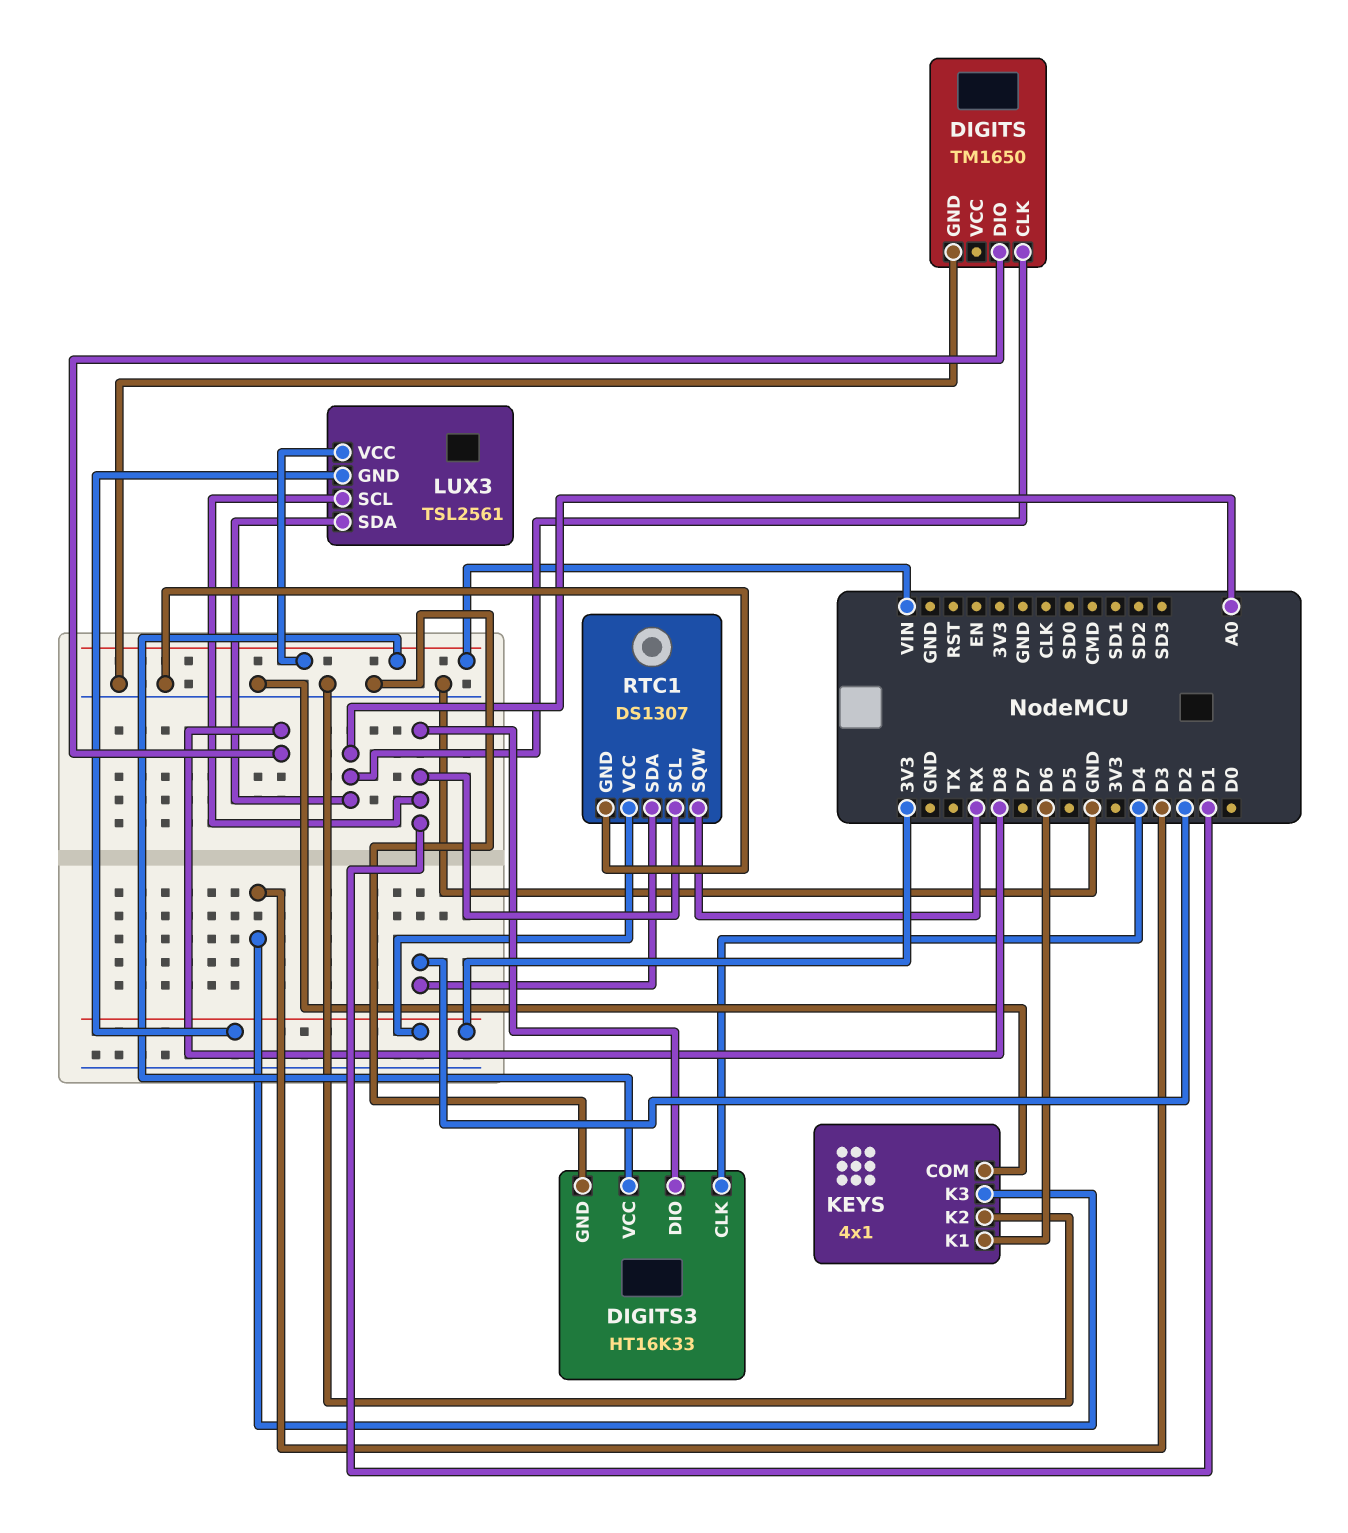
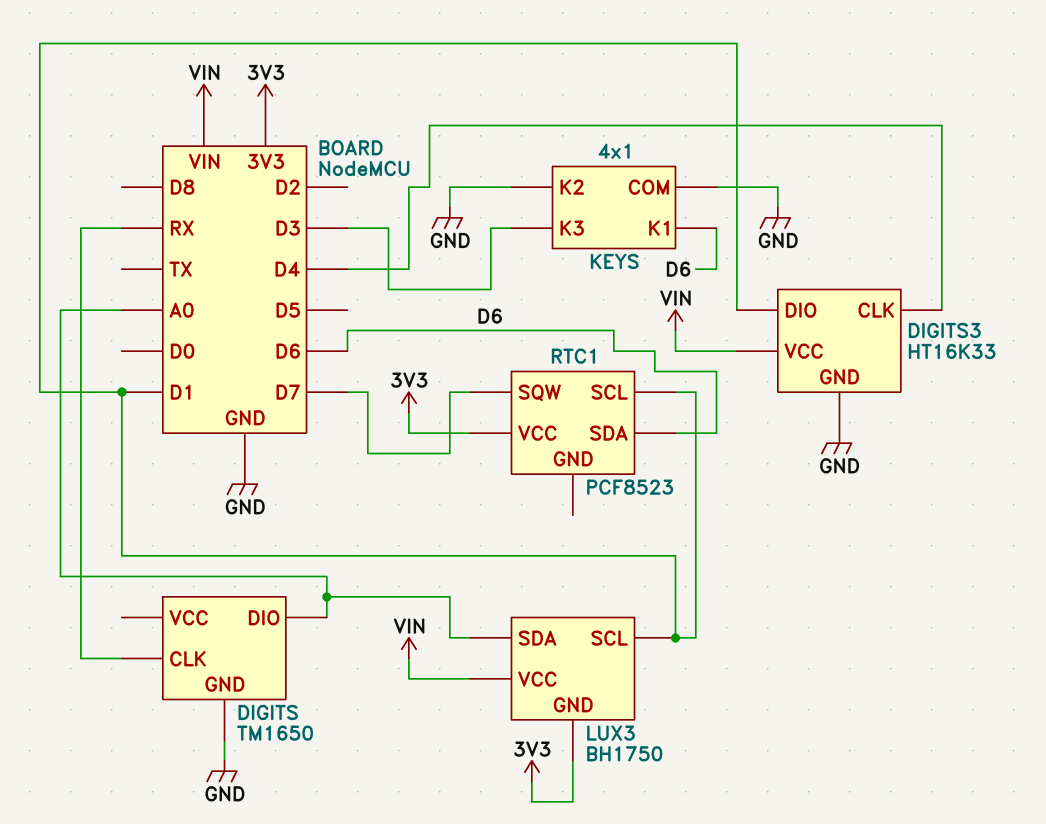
DIGITS pin CLK: A0 -> RX
DIGITS pin DIO: D8 -> A0
LUX3: TSL2561 -> BH1750
RTC1: DS1307 -> PCF8523
RTC1 pin GND: GND -> none
RTC1 pin SDA: D2 -> D6
RTC1 pin SQW: RX -> D7

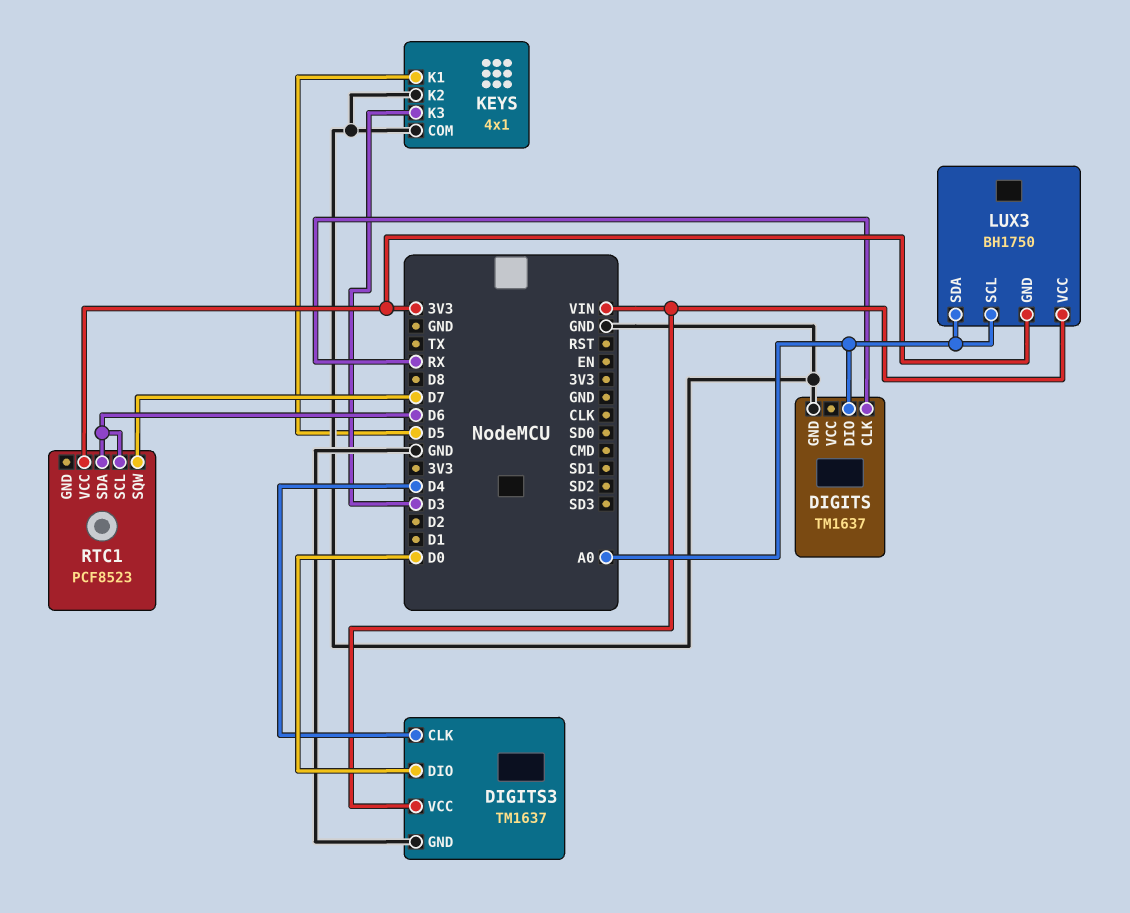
DIGITS: TM1650 -> TM1637
DIGITS3: HT16K33 -> TM1637
DIGITS3 pin DIO: D1 -> D0
KEYS pin K1: D6 -> D5
LUX3 pin SCL: D1 -> A0
RTC1 pin SCL: D1 -> D6

